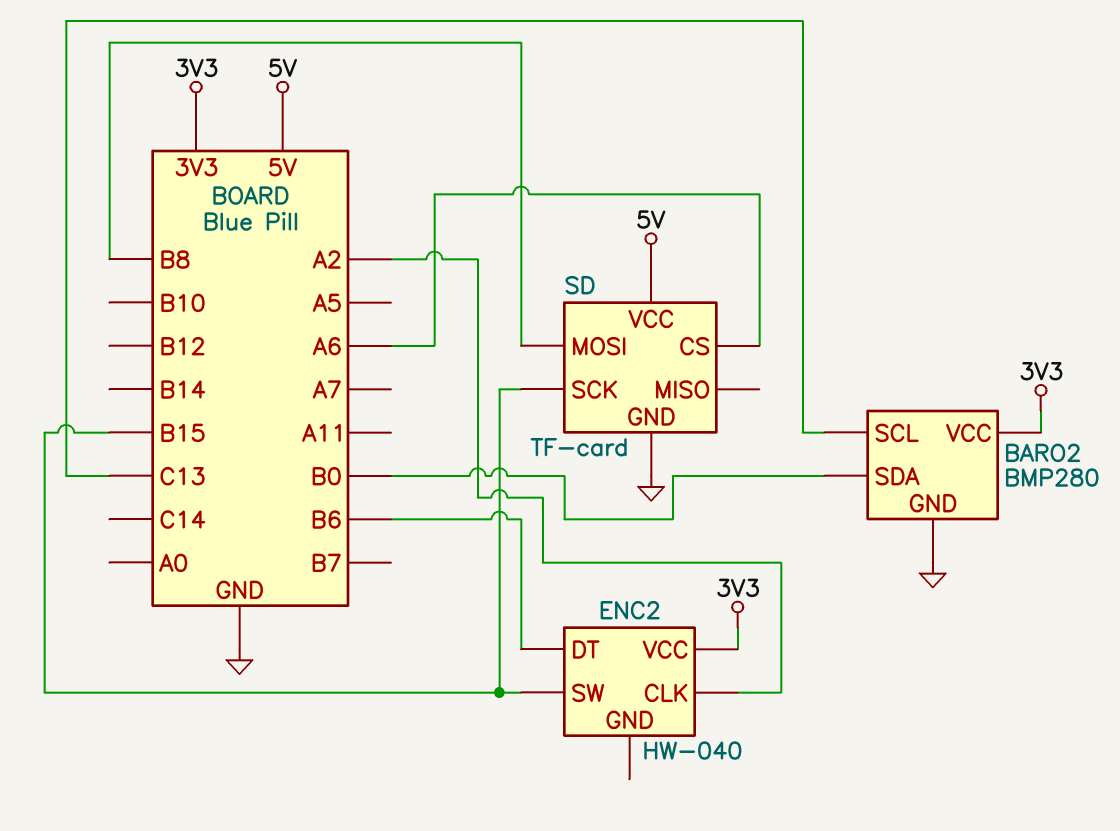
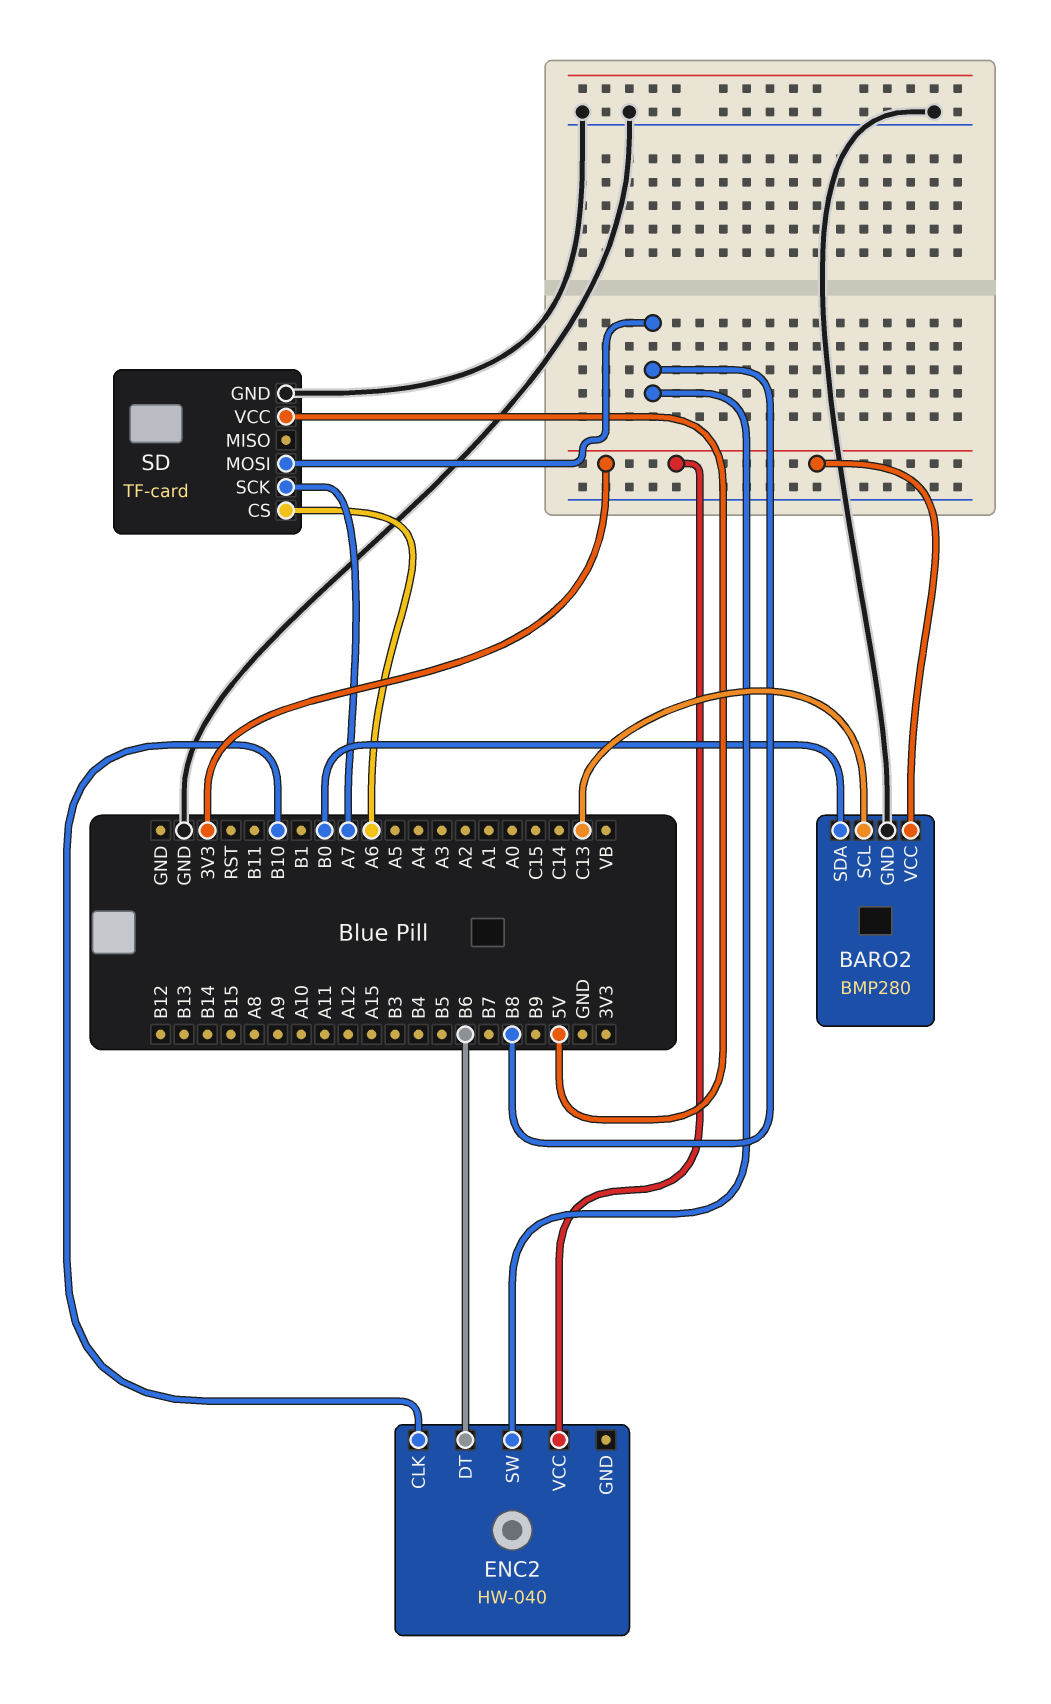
ENC2 pin CLK: A2 -> B10
ENC2 pin SW: B15 -> B8
SD pin SCK: B15 -> A7

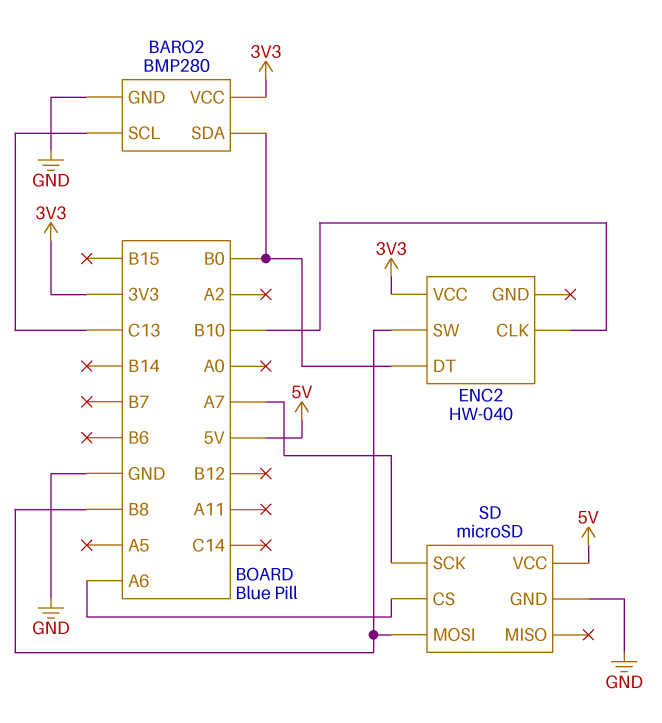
ENC2 pin DT: B6 -> B0
SD: TF-card -> microSD

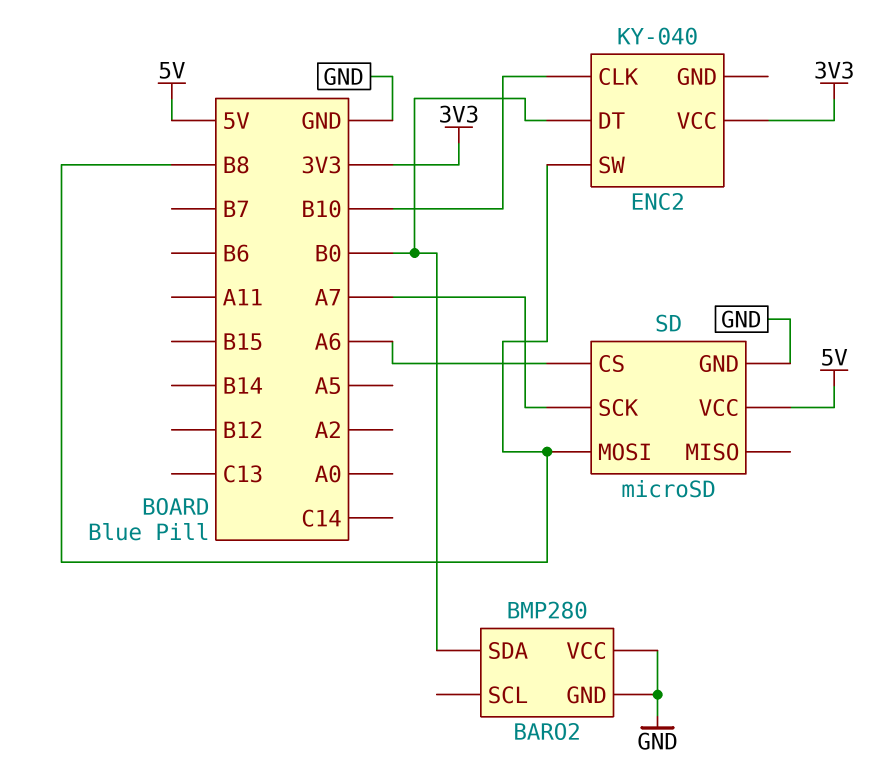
BARO2 pin SCL: C13 -> none
BARO2 pin VCC: 3V3 -> GND
ENC2: HW-040 -> KY-040

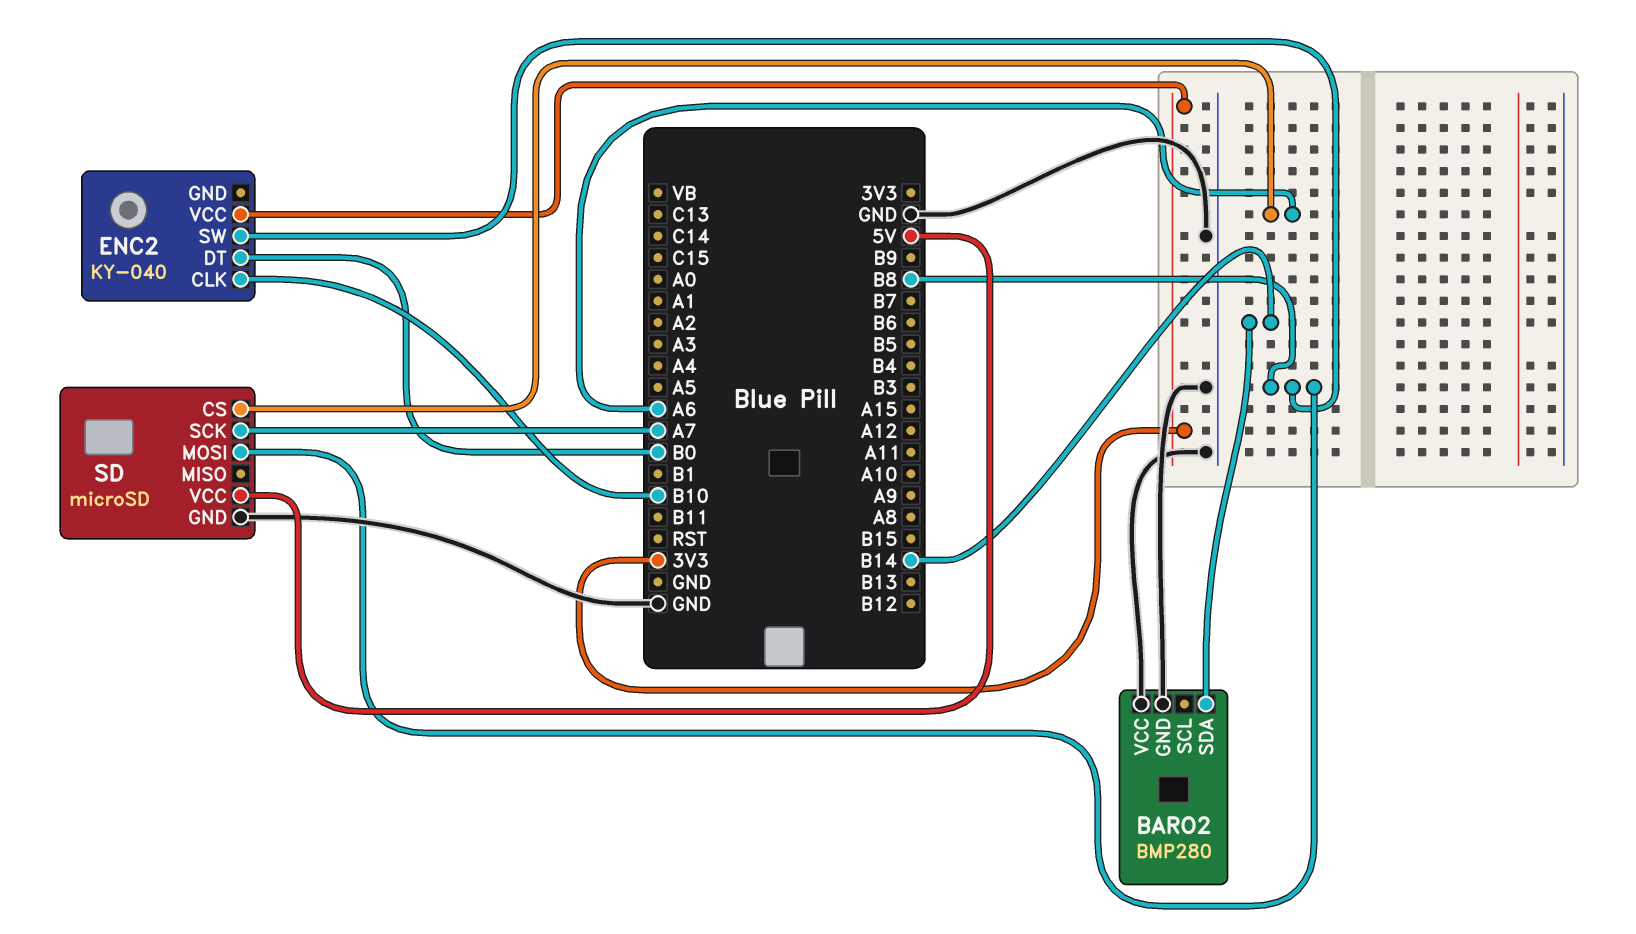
BARO2 pin SDA: B0 -> B14

